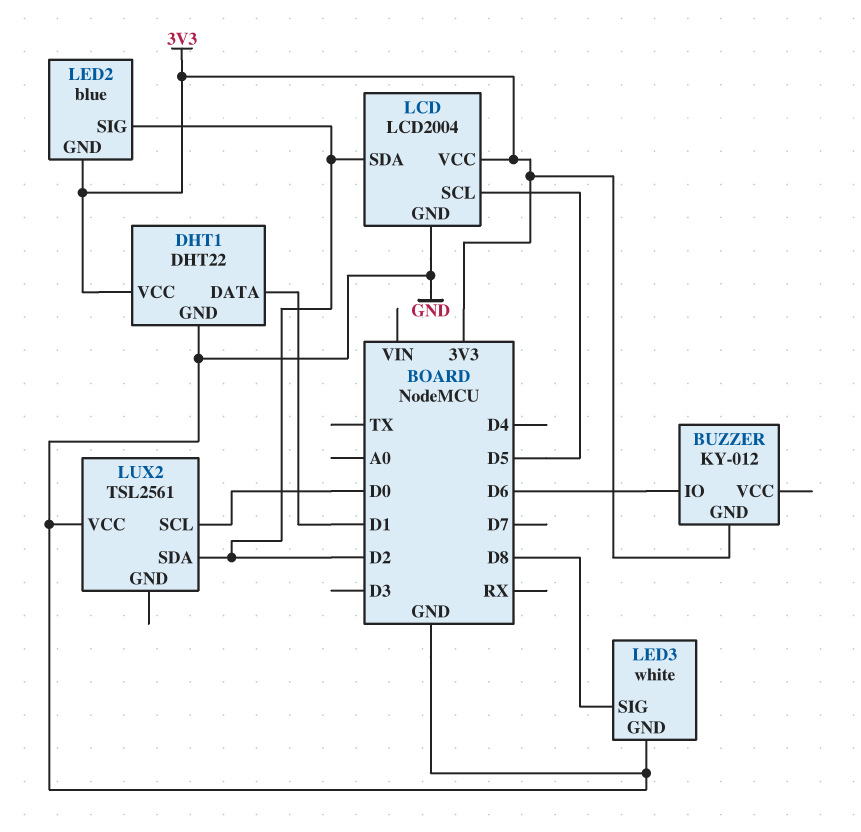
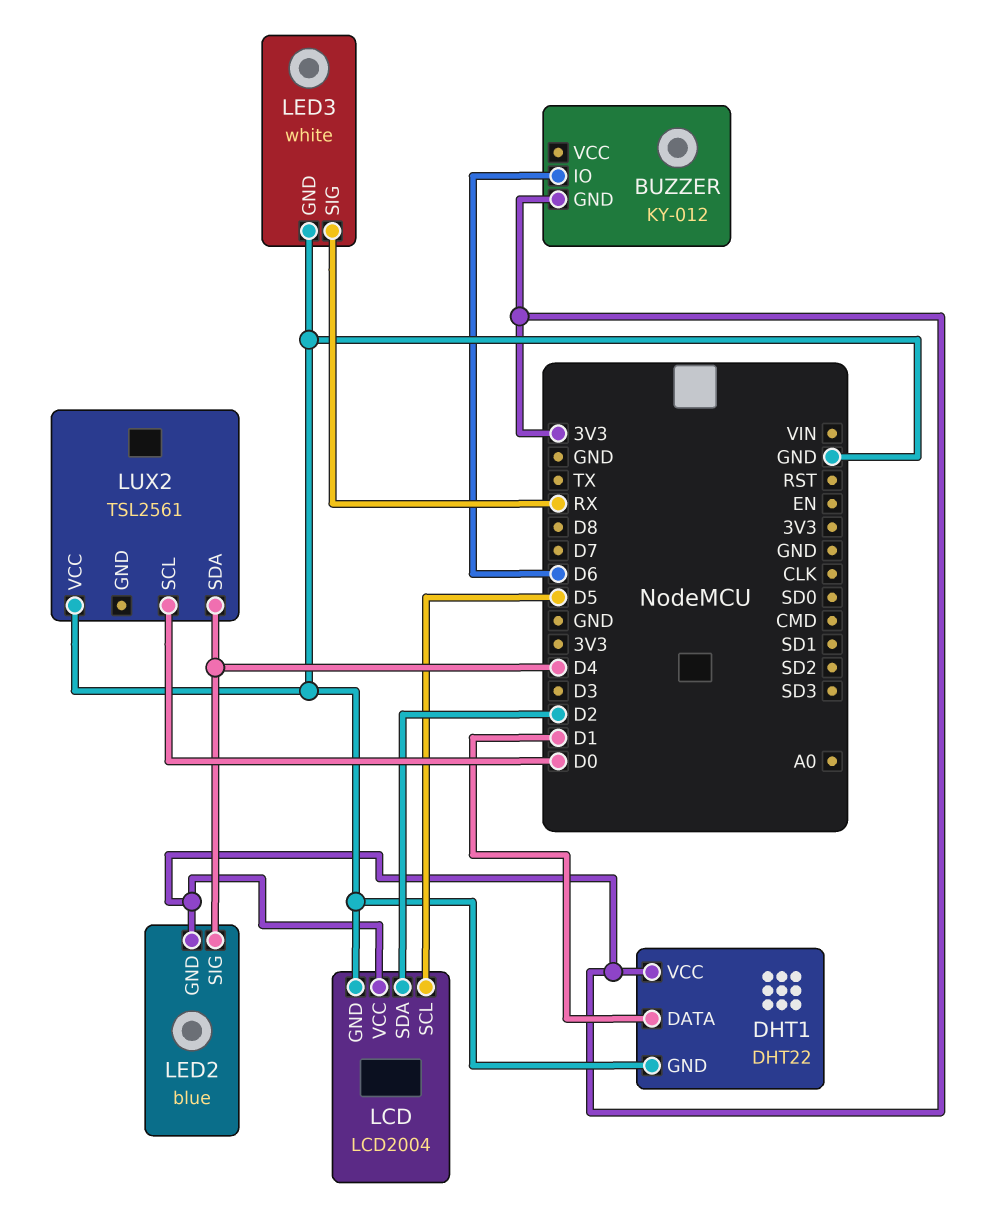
LED2 pin SIG: D2 -> D4
LED3 pin SIG: D8 -> RX
LUX2 pin SDA: D2 -> D4

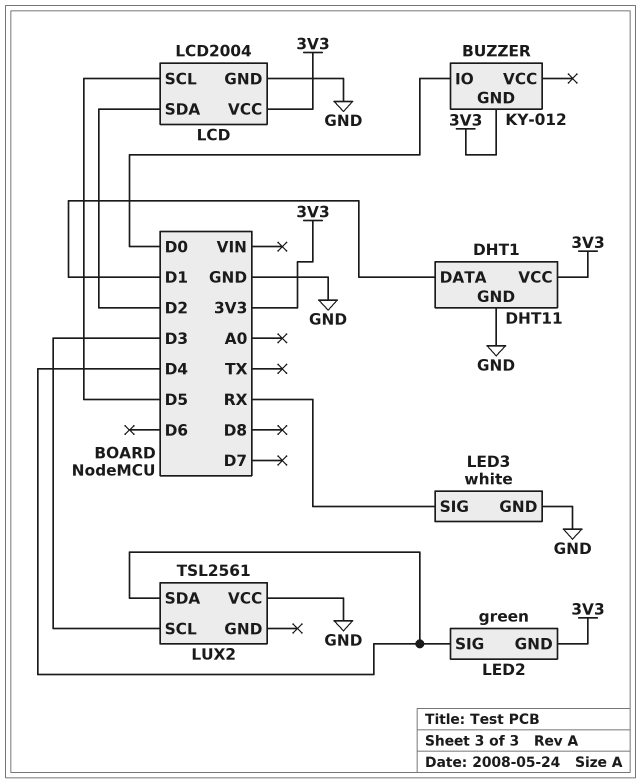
BUZZER pin IO: D6 -> D0
DHT1: DHT22 -> DHT11
LED2: blue -> green
LUX2 pin SCL: D0 -> D3

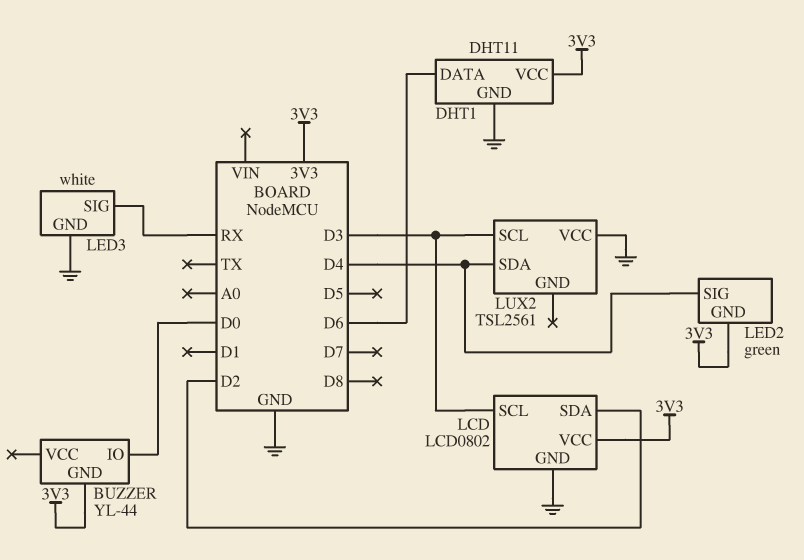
BUZZER: KY-012 -> YL-44
DHT1 pin DATA: D1 -> D6
LCD: LCD2004 -> LCD0802
LCD pin SCL: D5 -> D3

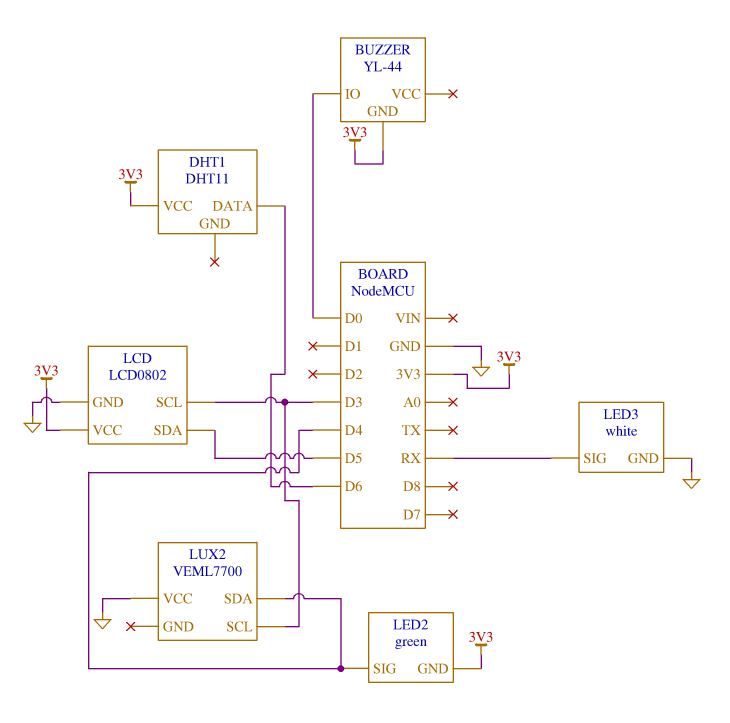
DHT1 pin GND: GND -> none
LCD pin SDA: D2 -> D5
LUX2: TSL2561 -> VEML7700

